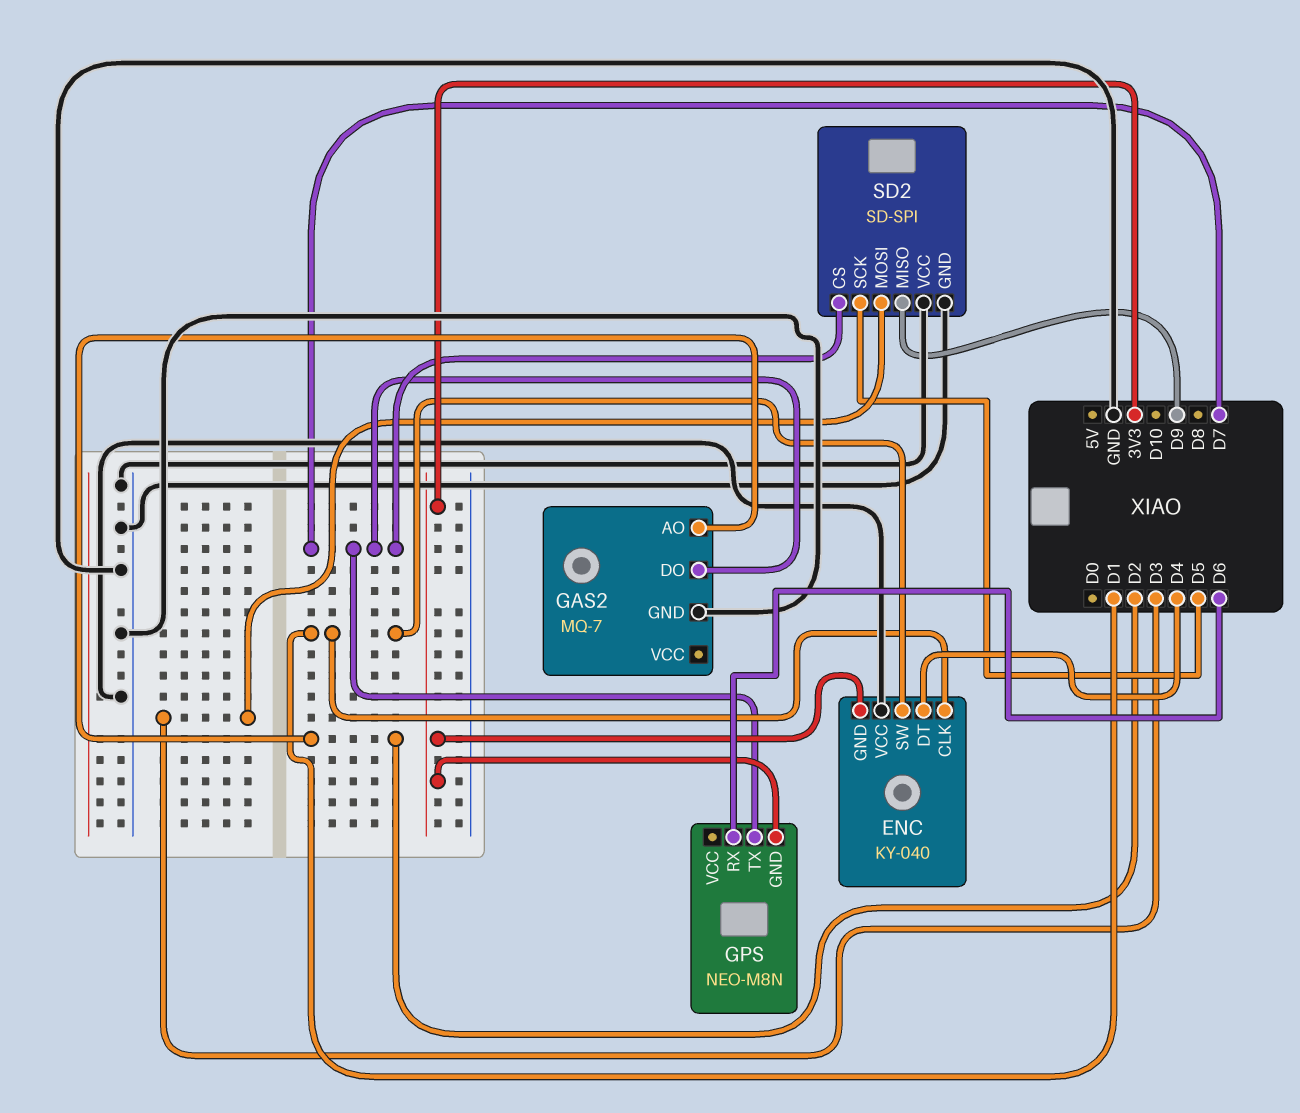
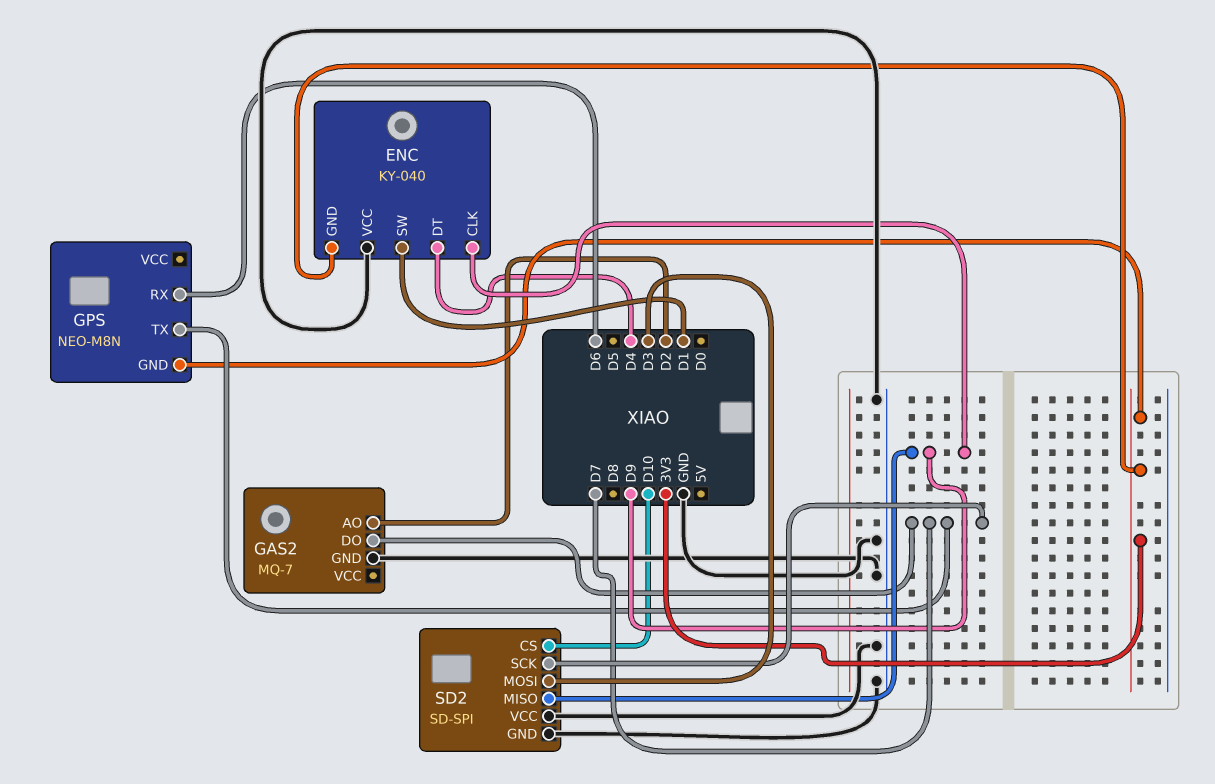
ENC pin CLK: D1 -> D9
SD2 pin CS: D7 -> D10
SD2 pin SCK: D5 -> D7

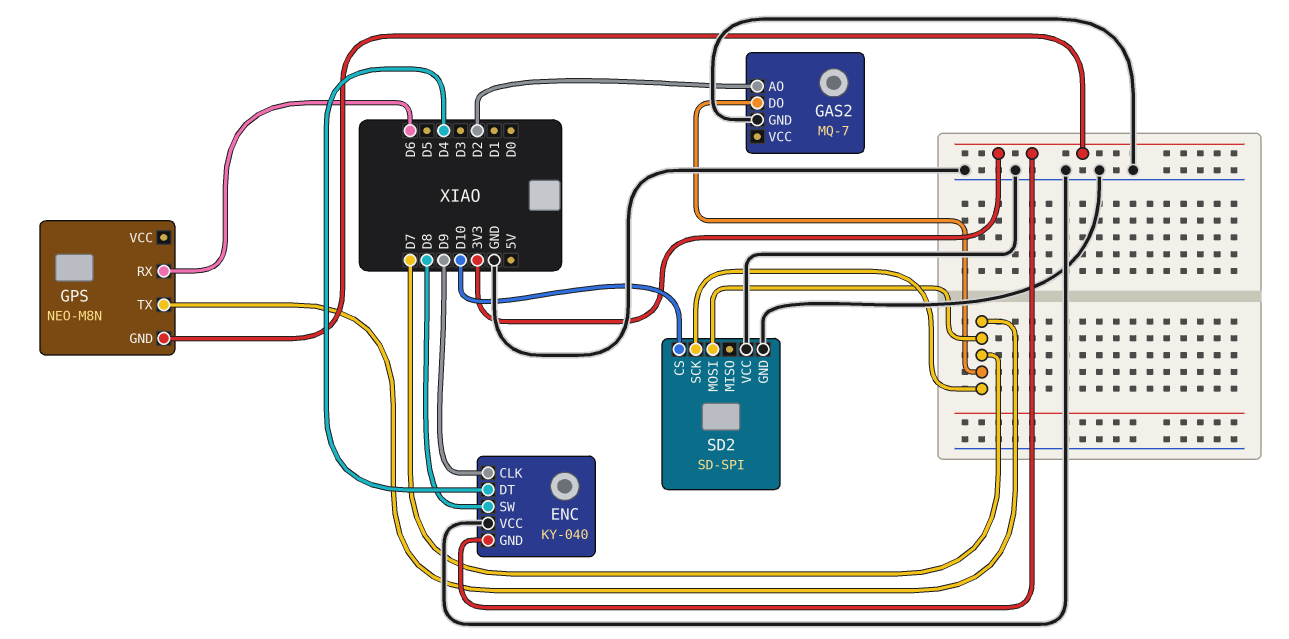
ENC pin SW: D1 -> D8
SD2 pin MISO: D9 -> none
SD2 pin MOSI: D3 -> D7

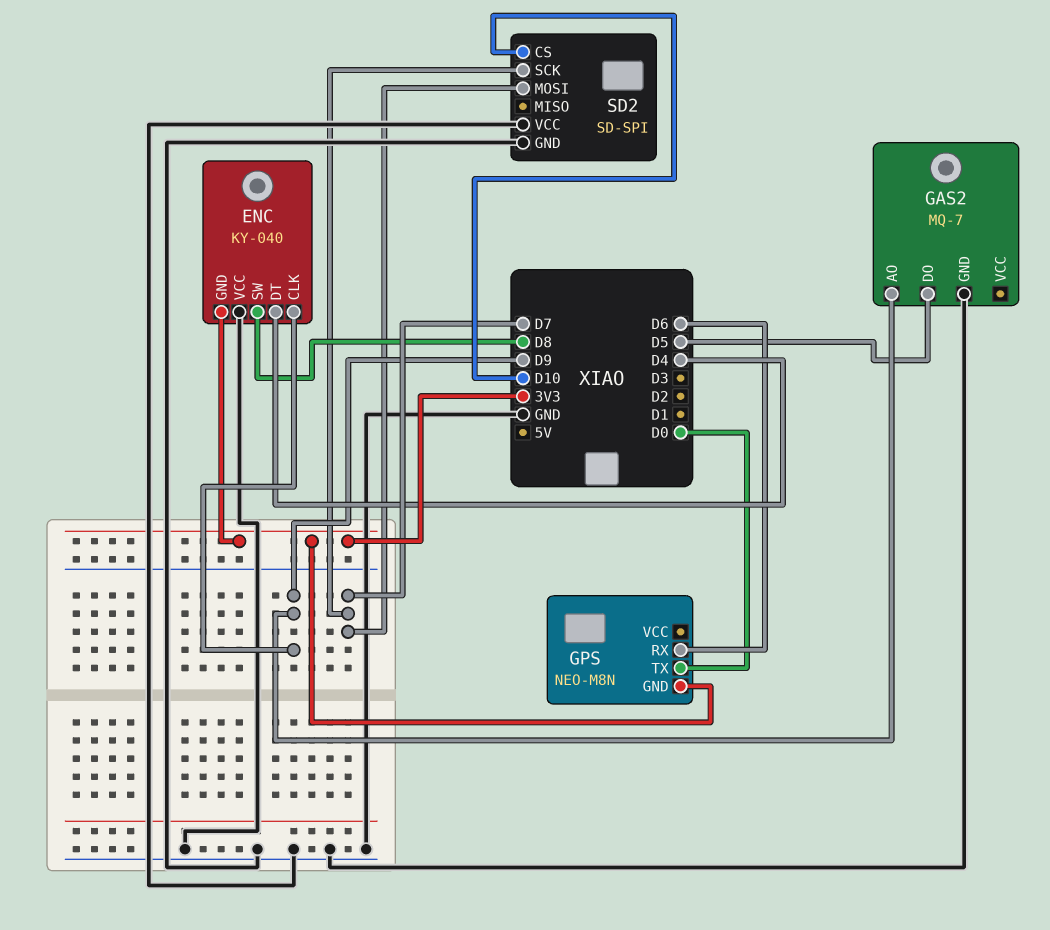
GAS2 pin AO: D2 -> D9
GAS2 pin DO: D7 -> D5
GPS pin TX: D7 -> D0

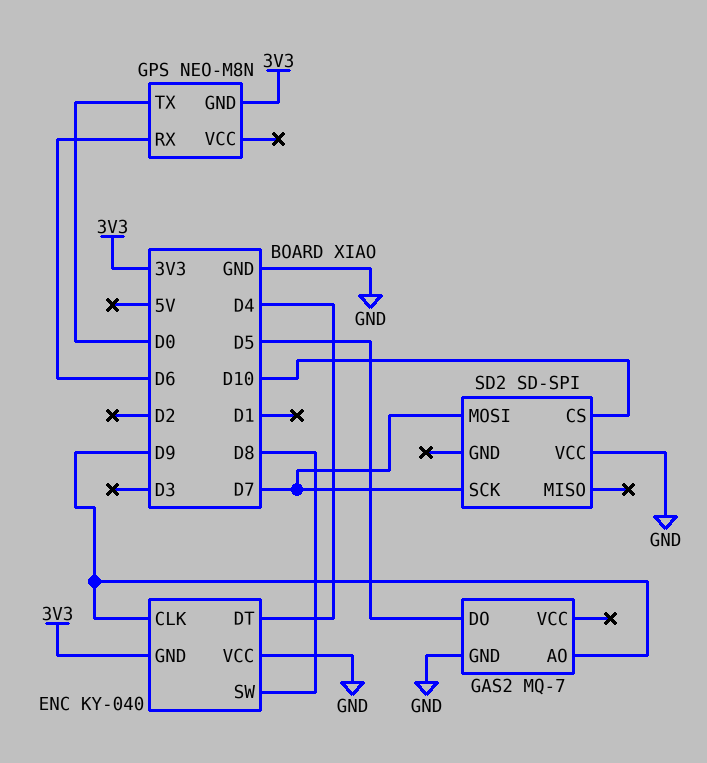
SD2 pin GND: GND -> none

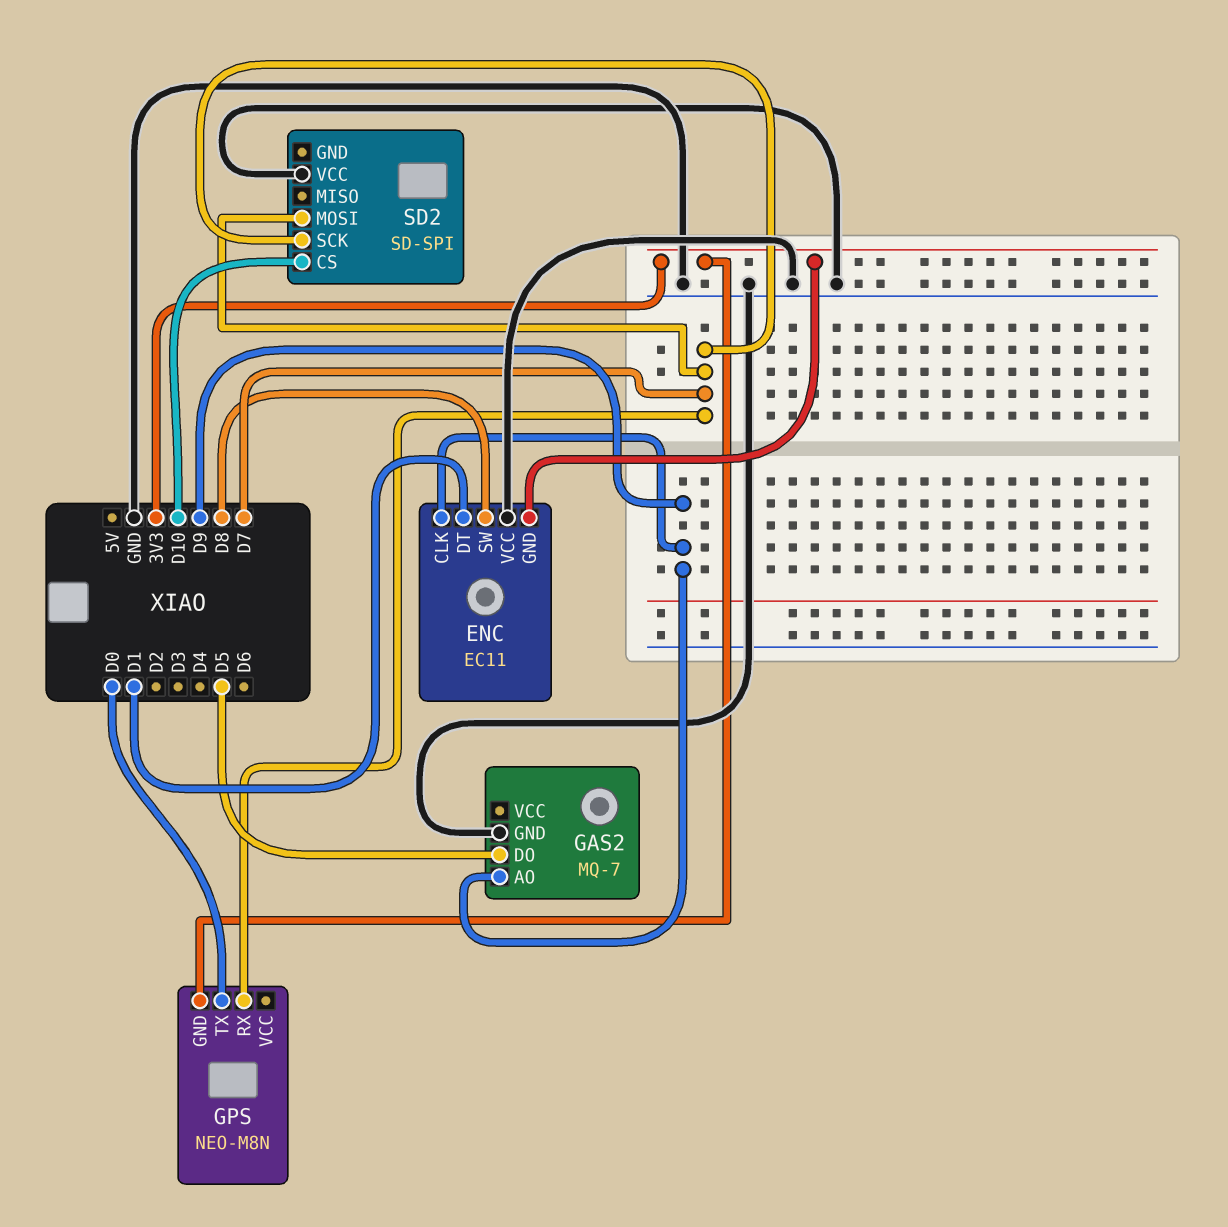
ENC: KY-040 -> EC11
ENC pin DT: D4 -> D1
GPS pin RX: D6 -> D7

